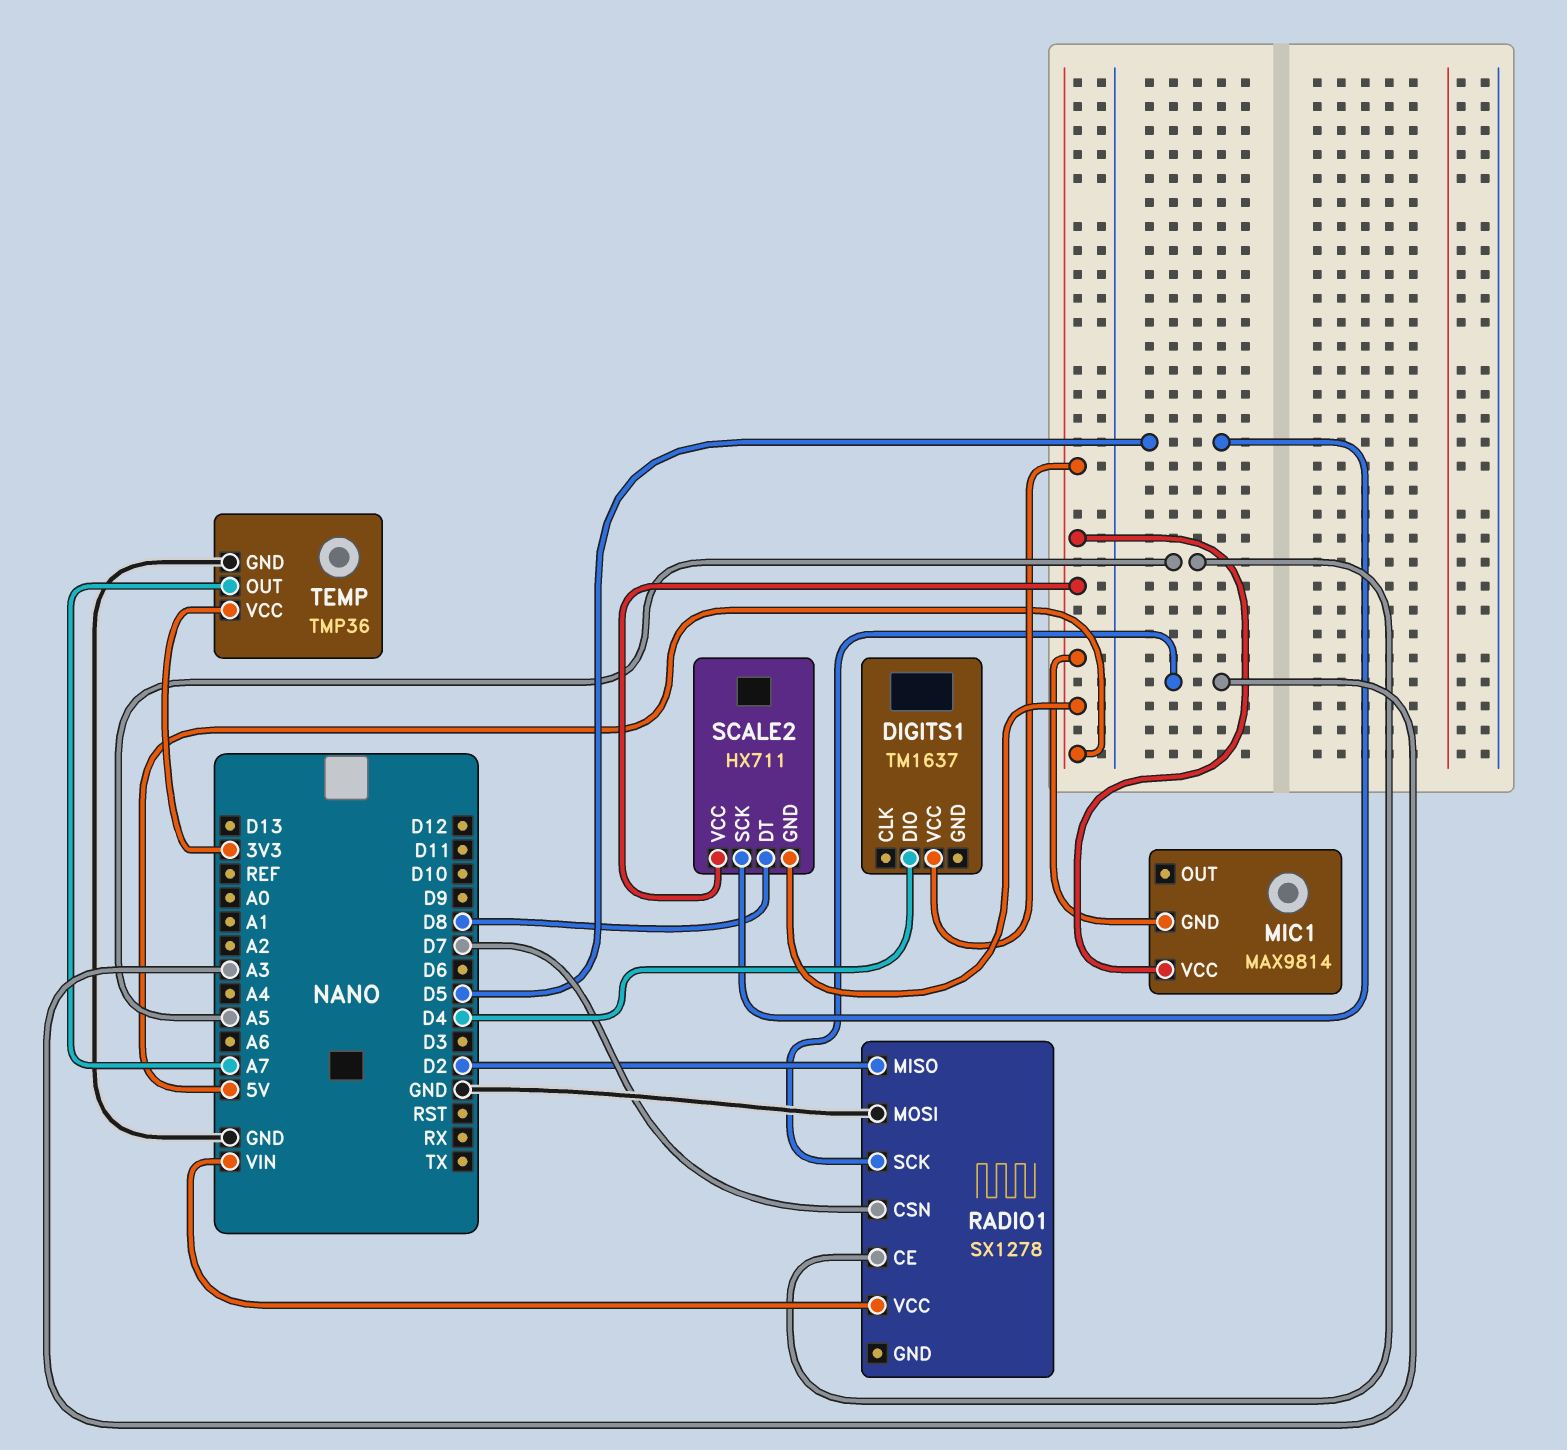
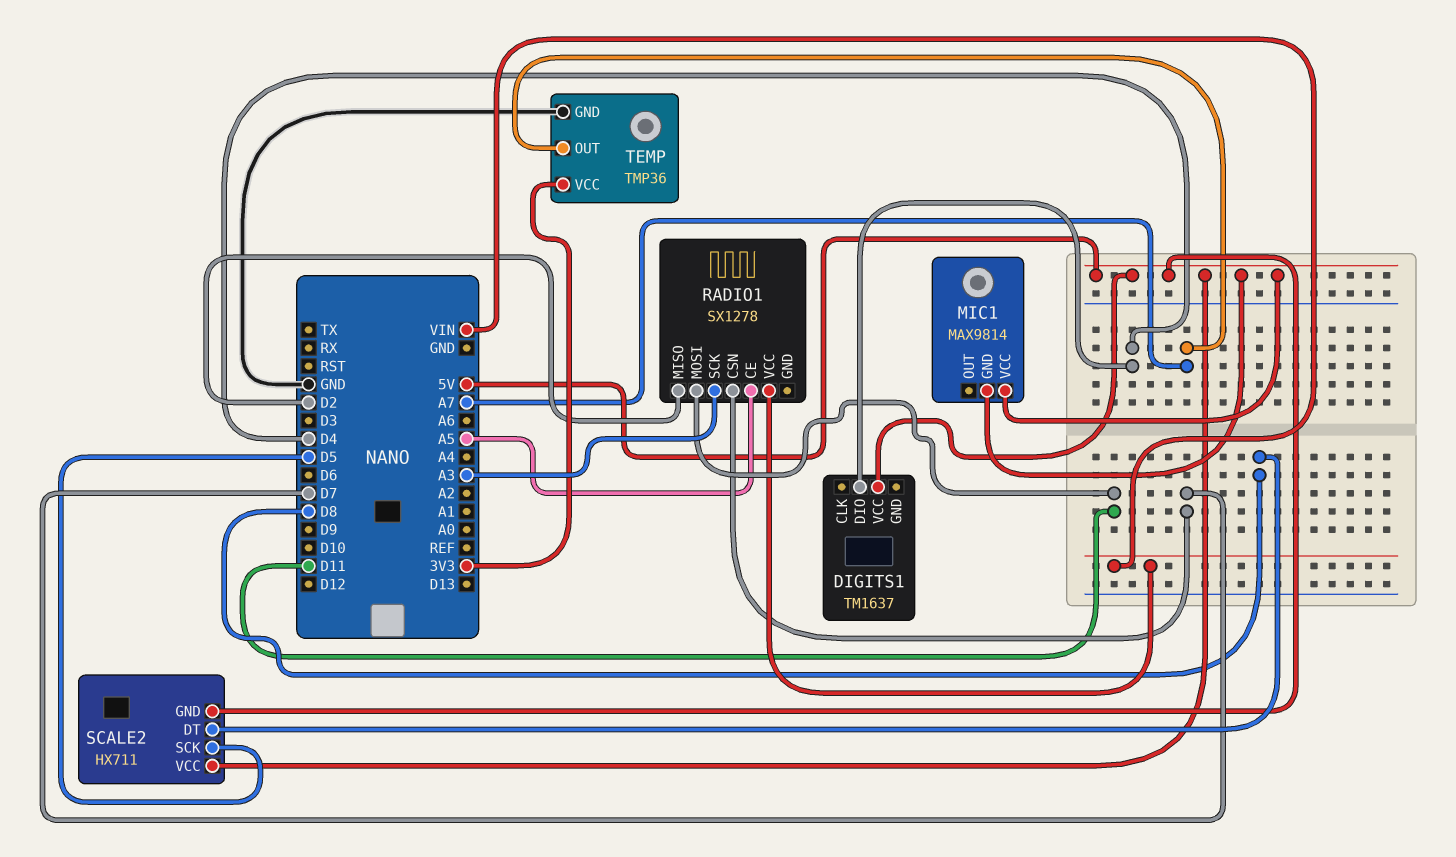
RADIO1 pin MOSI: GND -> D11

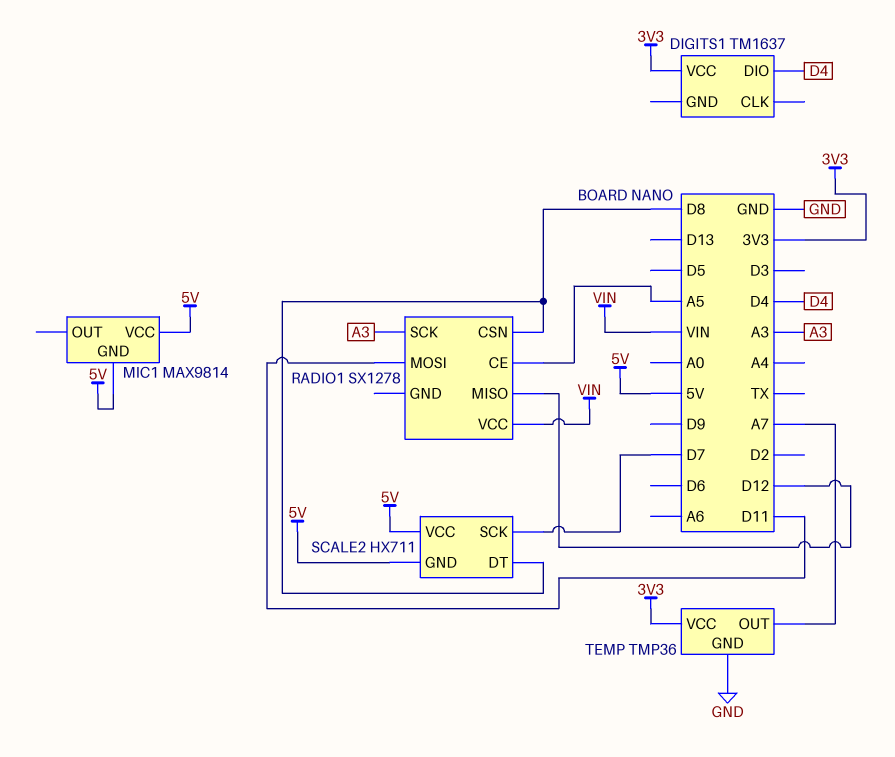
DIGITS1 pin VCC: 5V -> 3V3
RADIO1 pin CSN: D7 -> D8
RADIO1 pin MISO: D2 -> D12
SCALE2 pin SCK: D5 -> D7

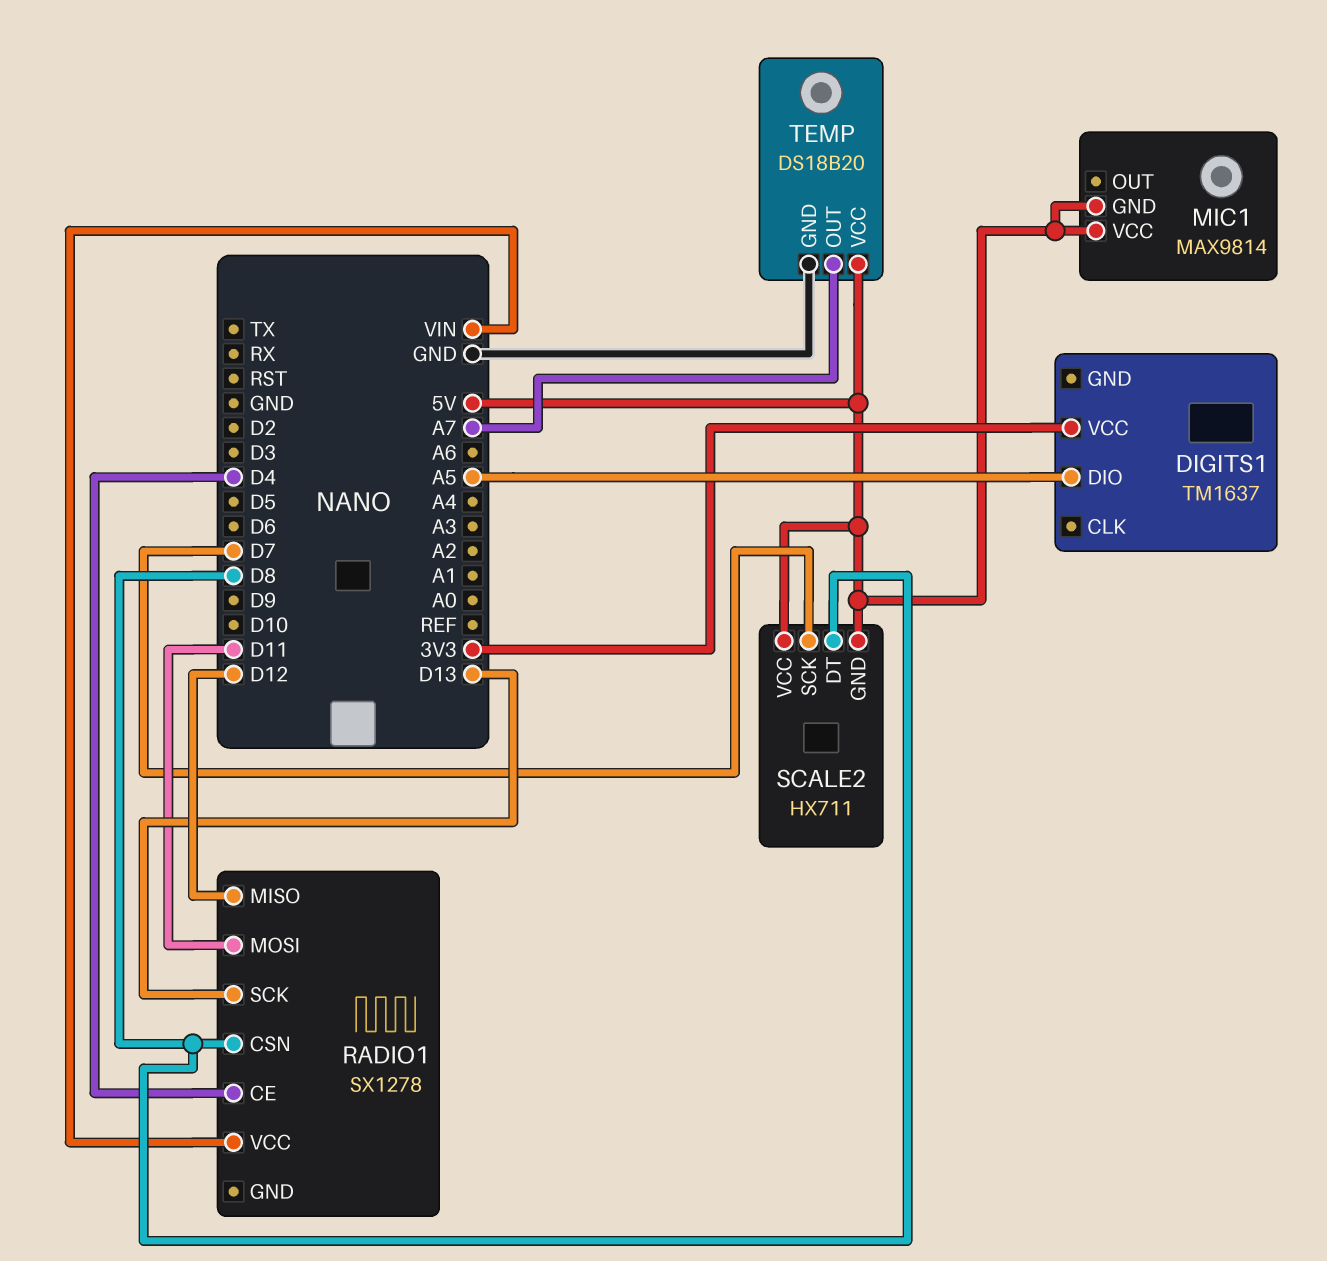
DIGITS1 pin DIO: D4 -> A5
RADIO1 pin CE: A5 -> D4
RADIO1 pin SCK: A3 -> D13
TEMP: TMP36 -> DS18B20
TEMP pin VCC: 3V3 -> 5V

